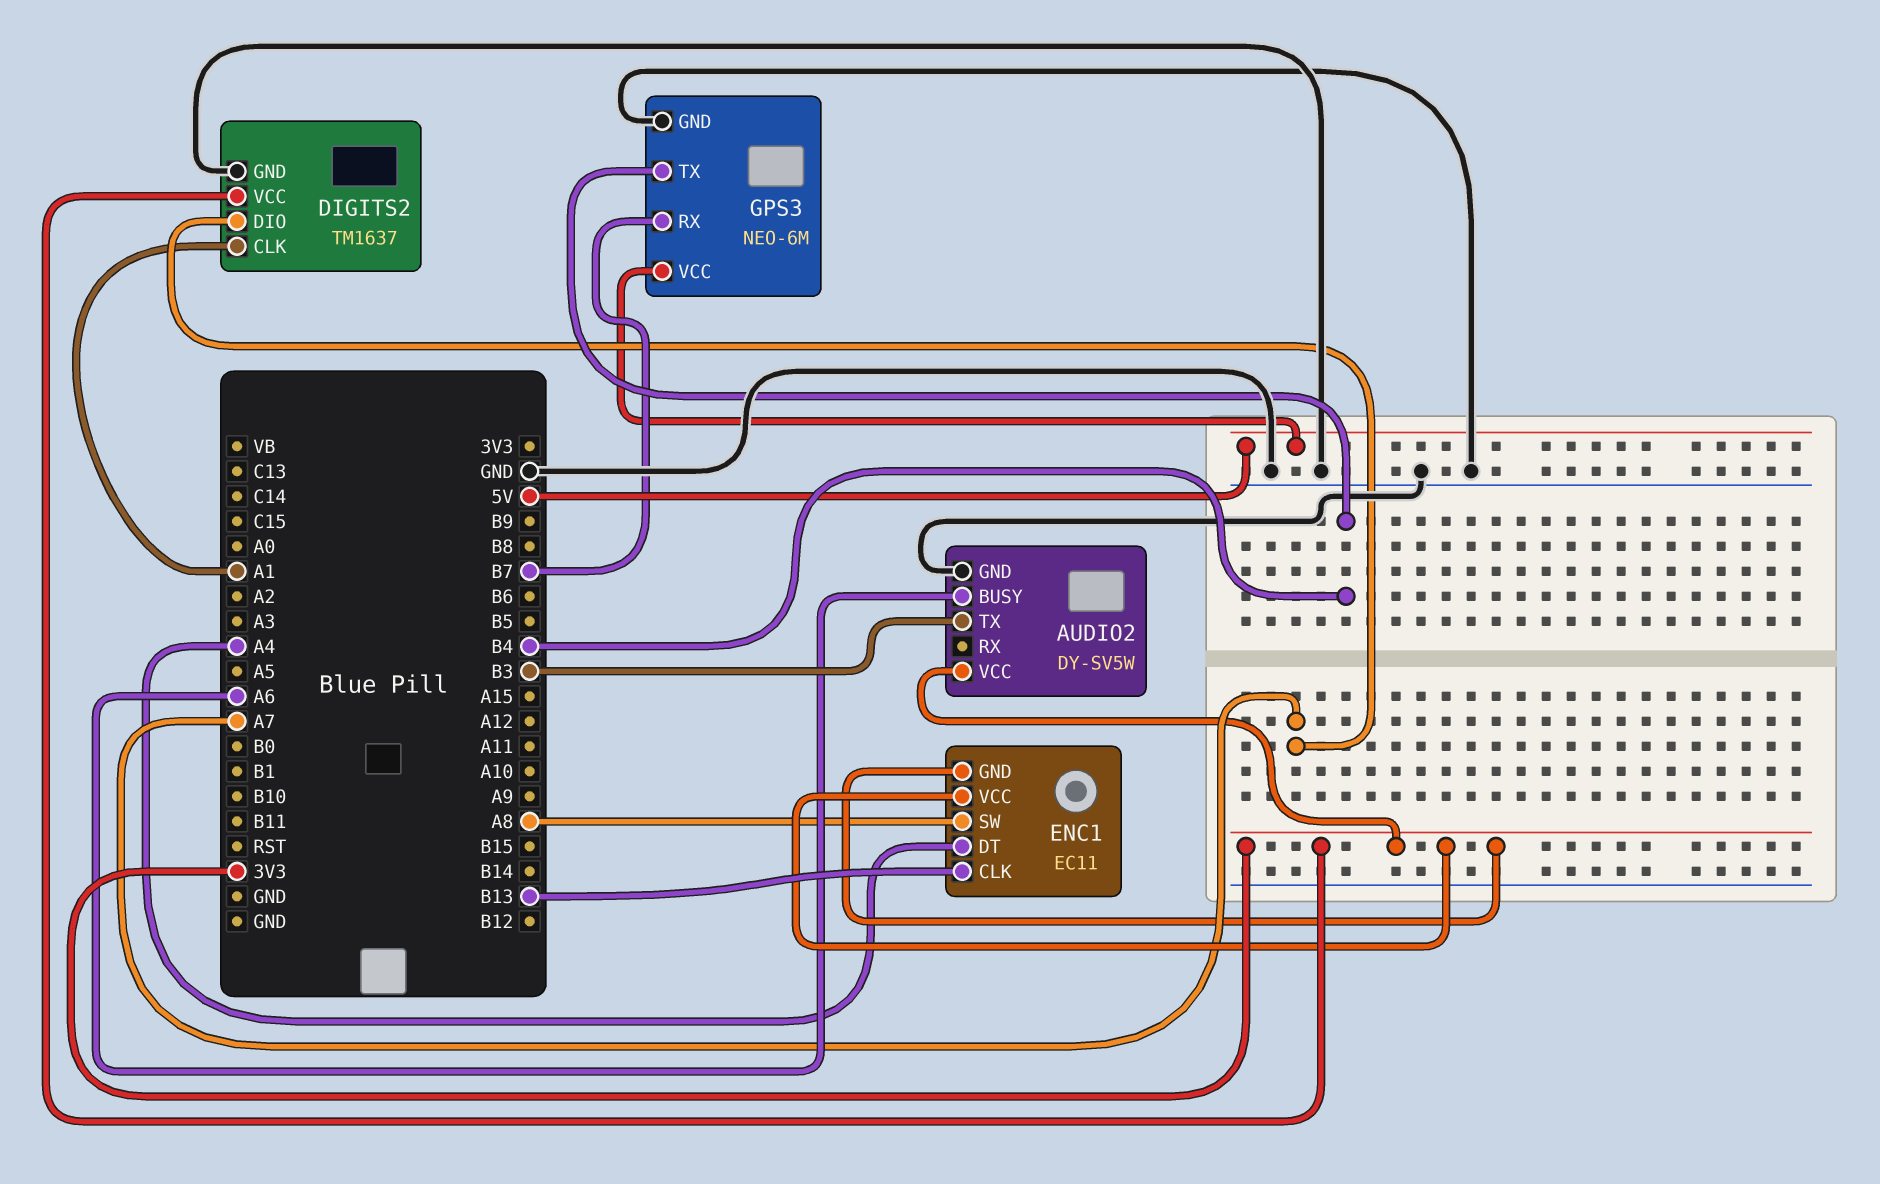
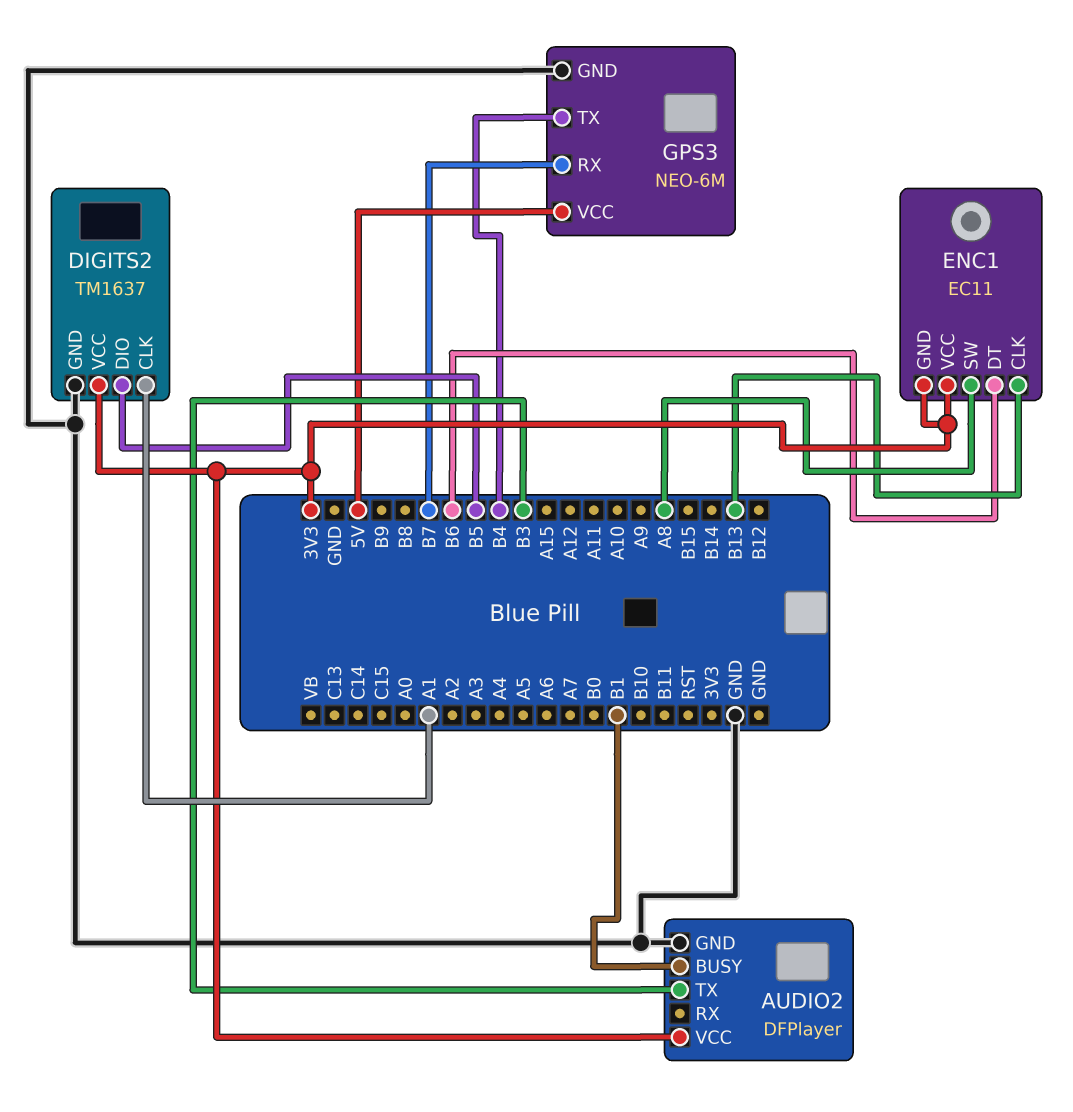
AUDIO2: DY-SV5W -> DFPlayer
AUDIO2 pin BUSY: A6 -> B1
DIGITS2 pin DIO: A7 -> B5
ENC1 pin DT: A4 -> B6

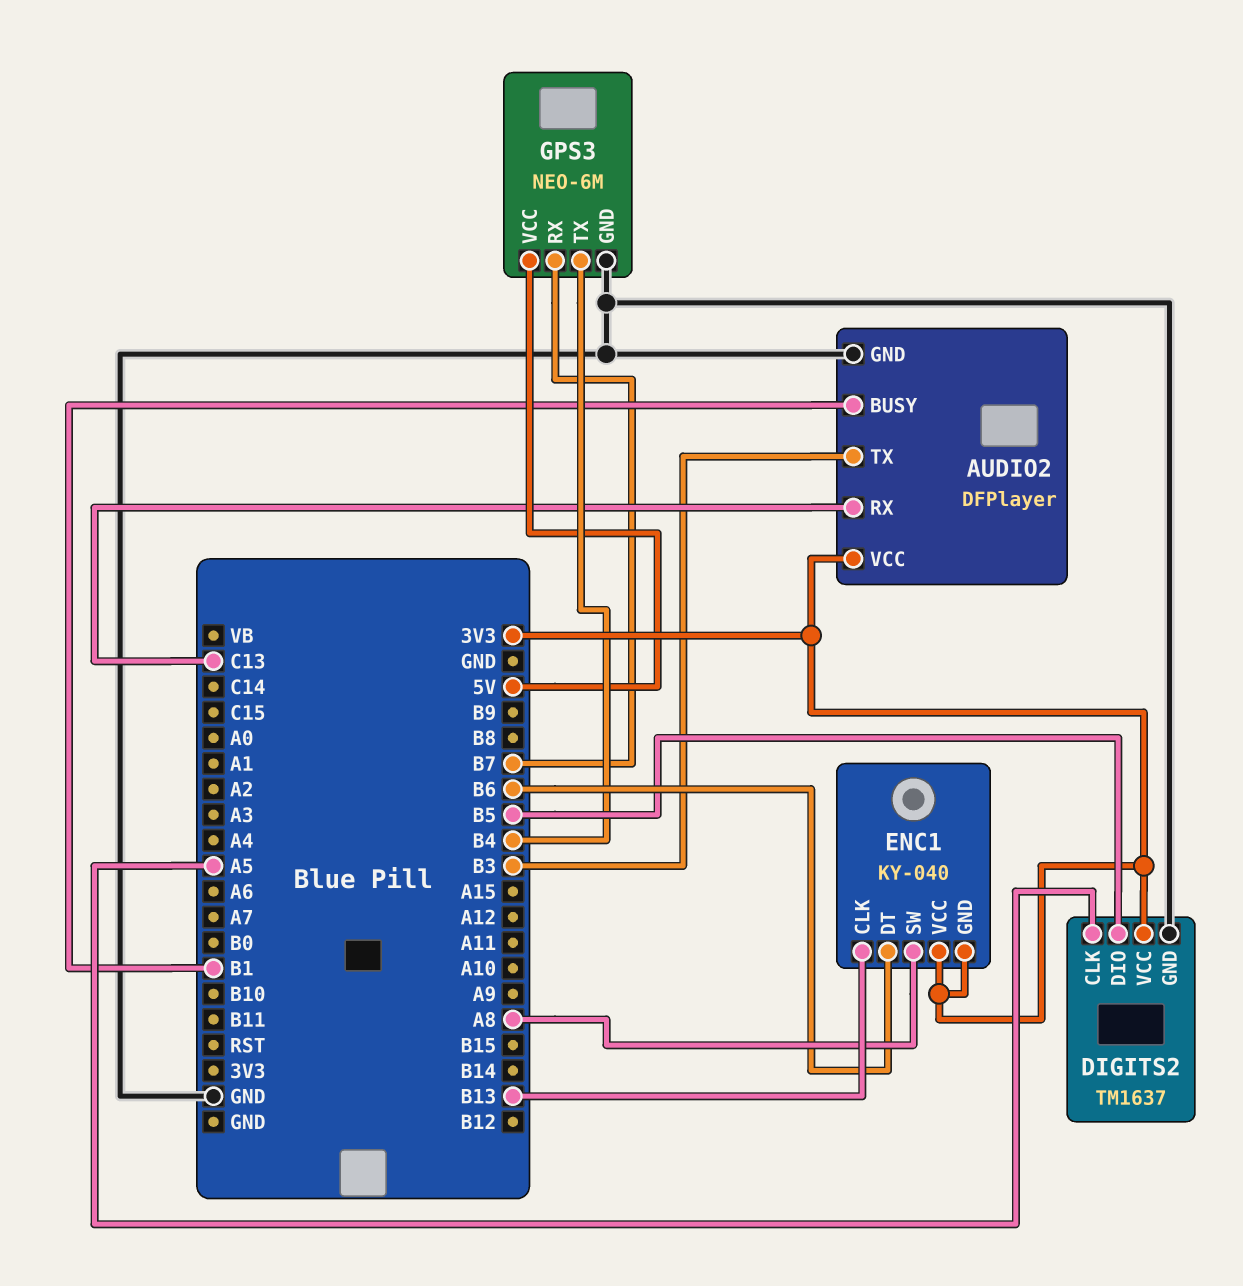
AUDIO2 pin RX: none -> C13
DIGITS2 pin CLK: A1 -> A5
ENC1: EC11 -> KY-040

